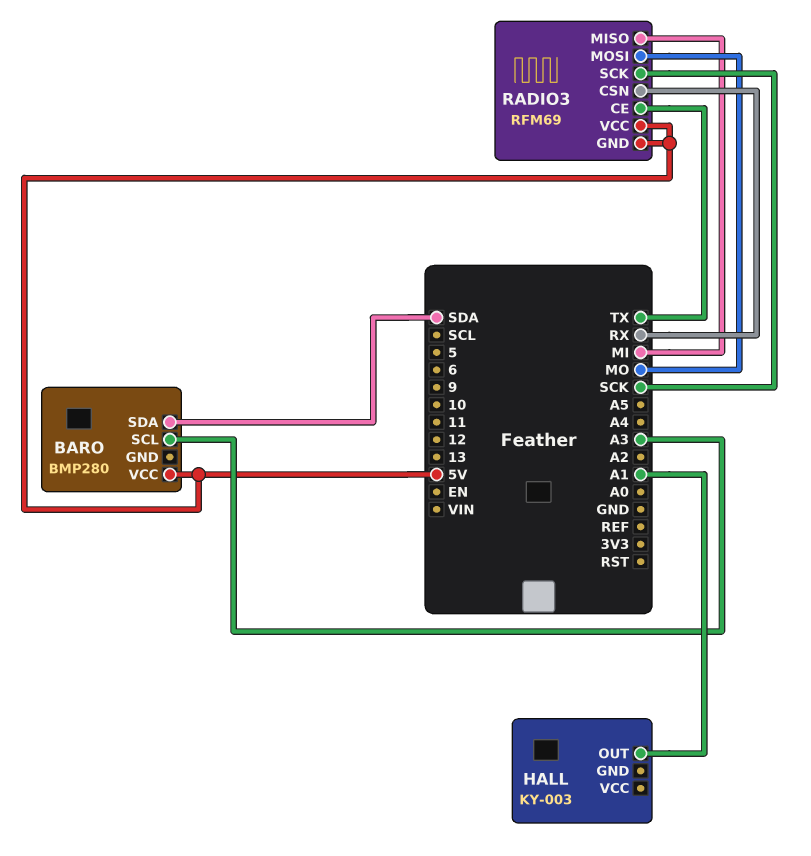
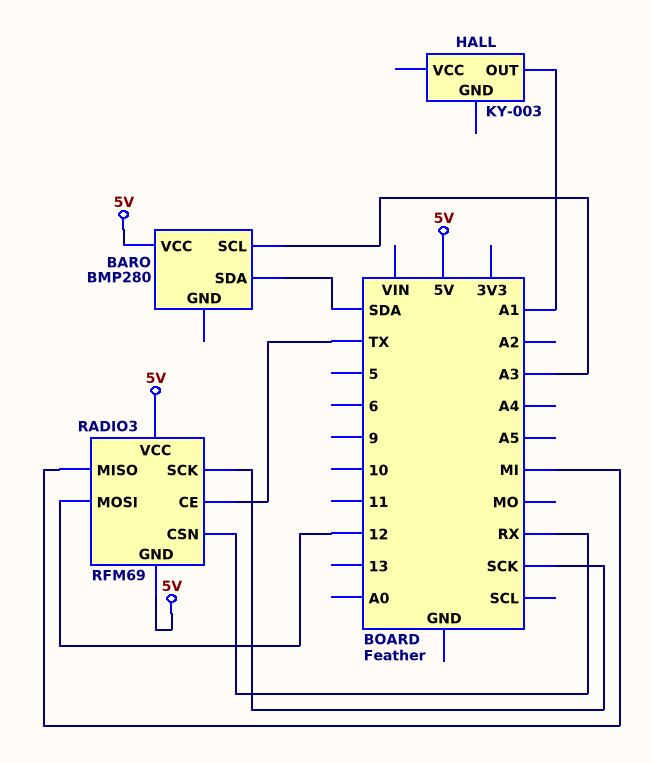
RADIO3 pin MOSI: MO -> 12

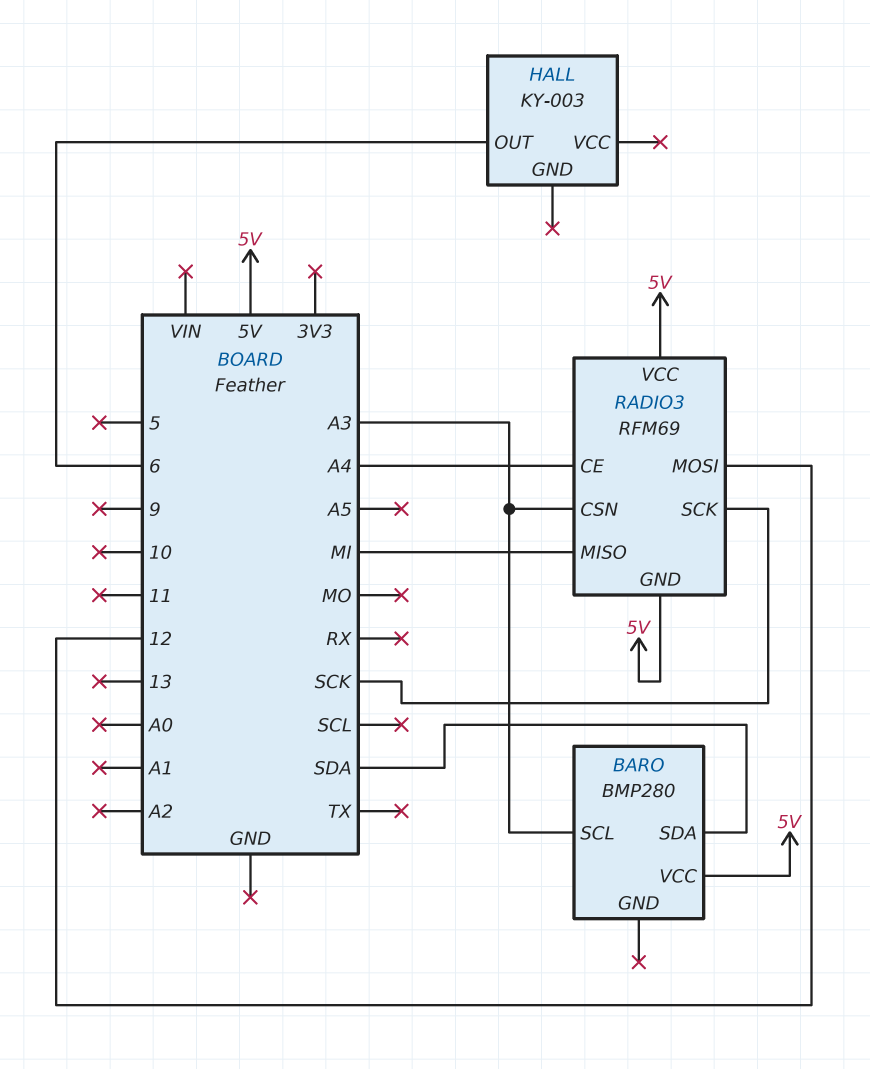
HALL pin OUT: A1 -> 6
RADIO3 pin CE: TX -> A4
RADIO3 pin CSN: RX -> A3

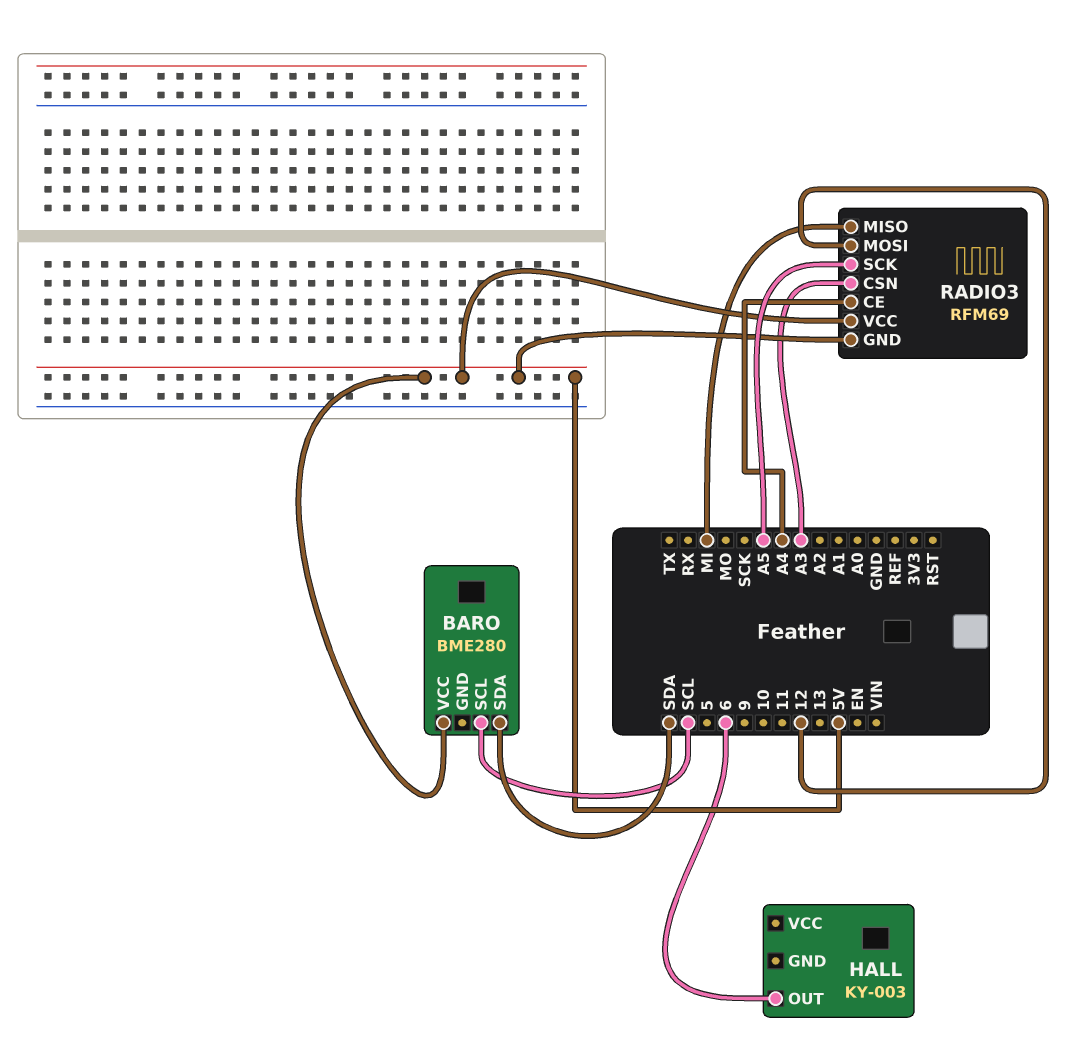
BARO: BMP280 -> BME280
BARO pin SCL: A3 -> SCL
RADIO3 pin SCK: SCK -> A5

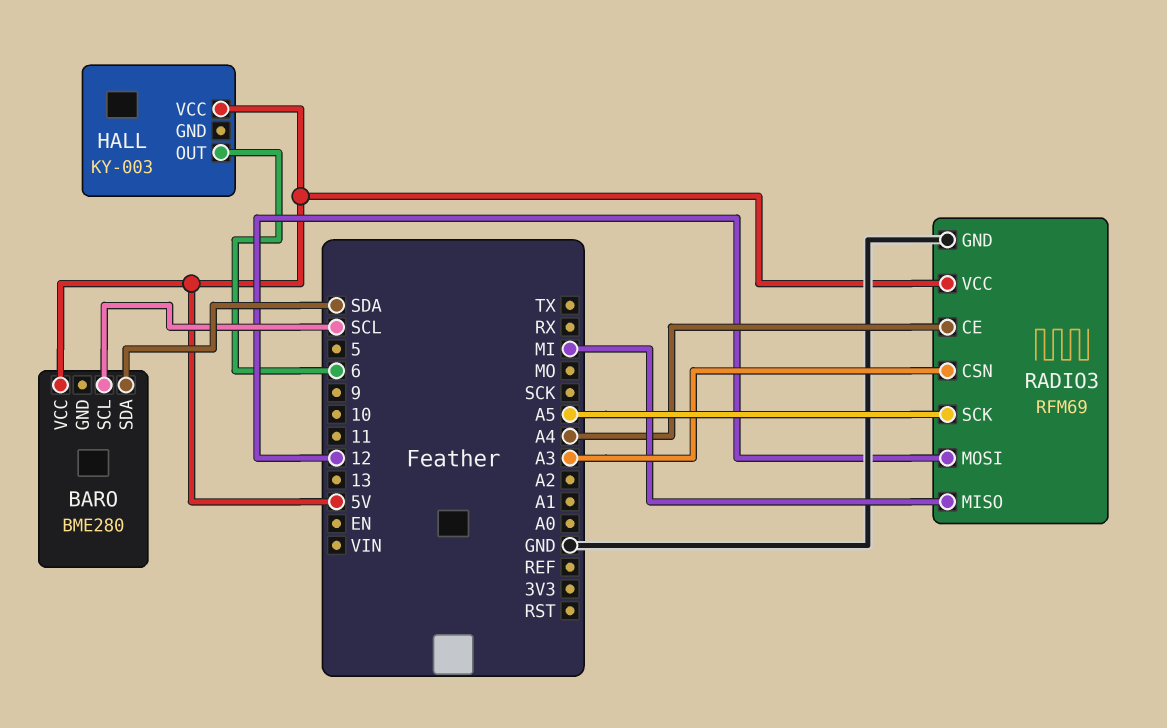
HALL pin VCC: none -> 5V
RADIO3 pin GND: 5V -> GND

